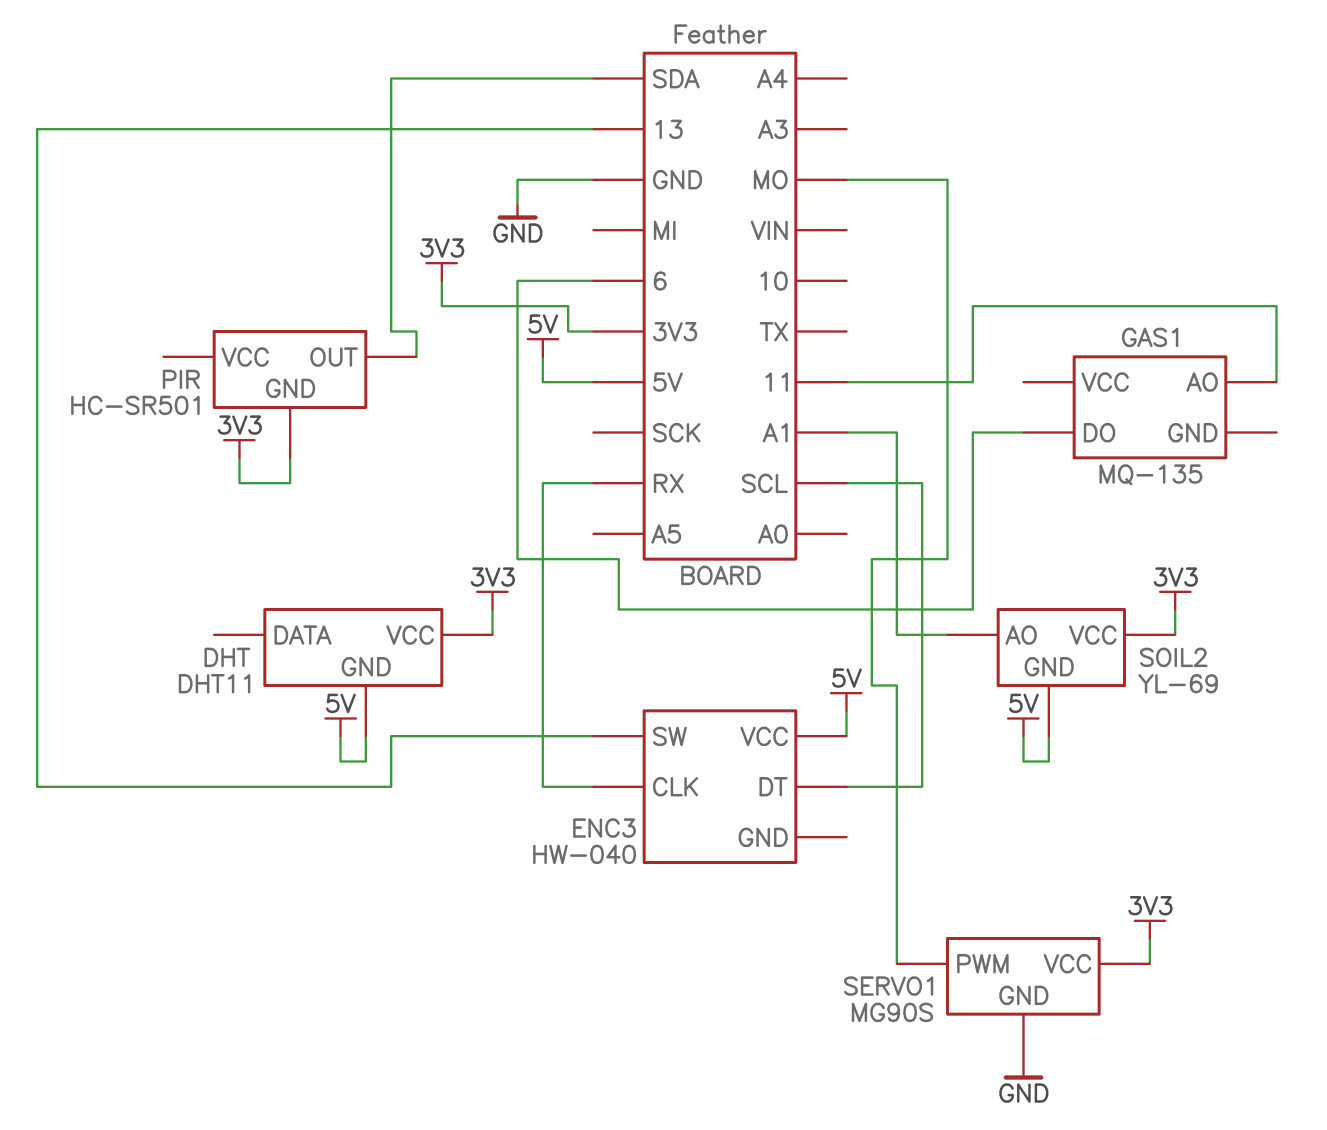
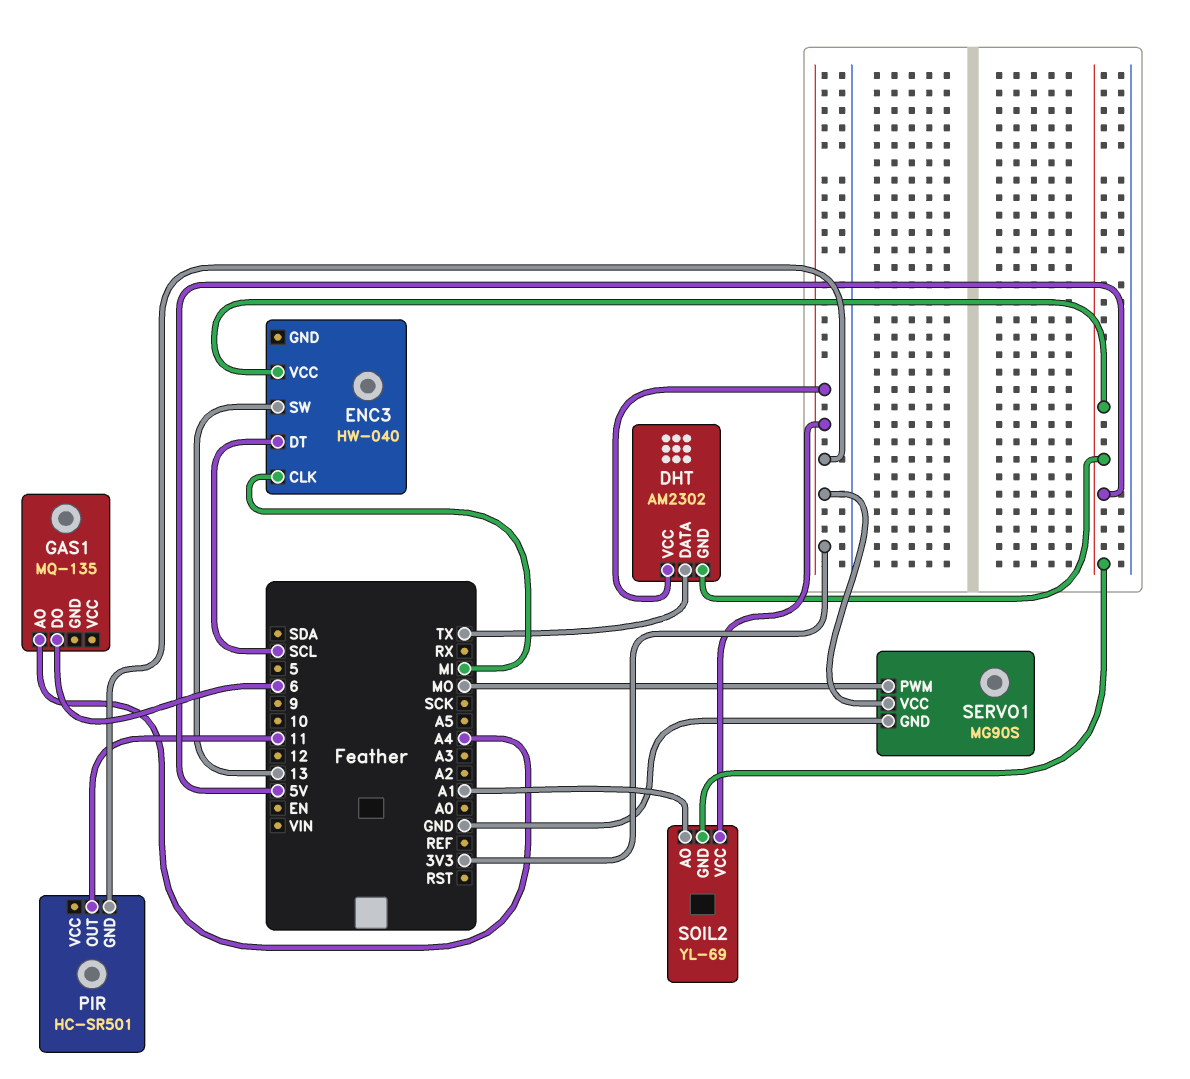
DHT: DHT11 -> AM2302
DHT pin DATA: none -> TX
ENC3 pin CLK: RX -> MI
GAS1 pin AO: 11 -> A4
PIR pin OUT: SDA -> 11

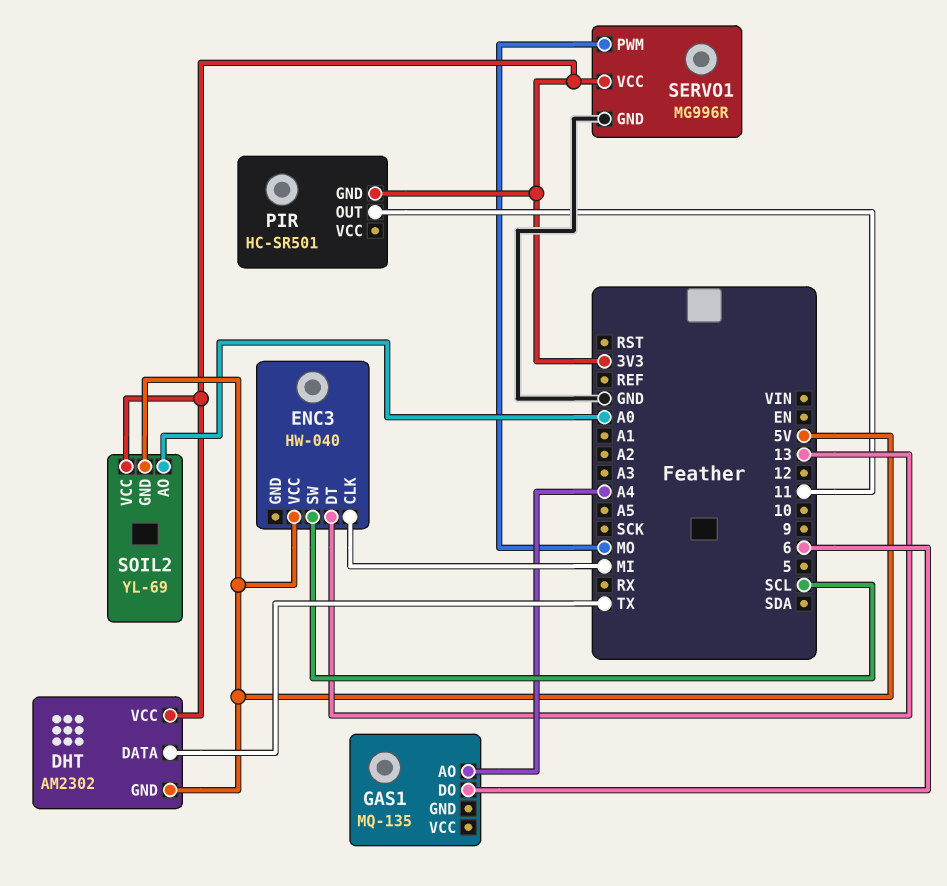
ENC3 pin DT: SCL -> 13
ENC3 pin SW: 13 -> SCL
SERVO1: MG90S -> MG996R
SOIL2 pin AO: A1 -> A0

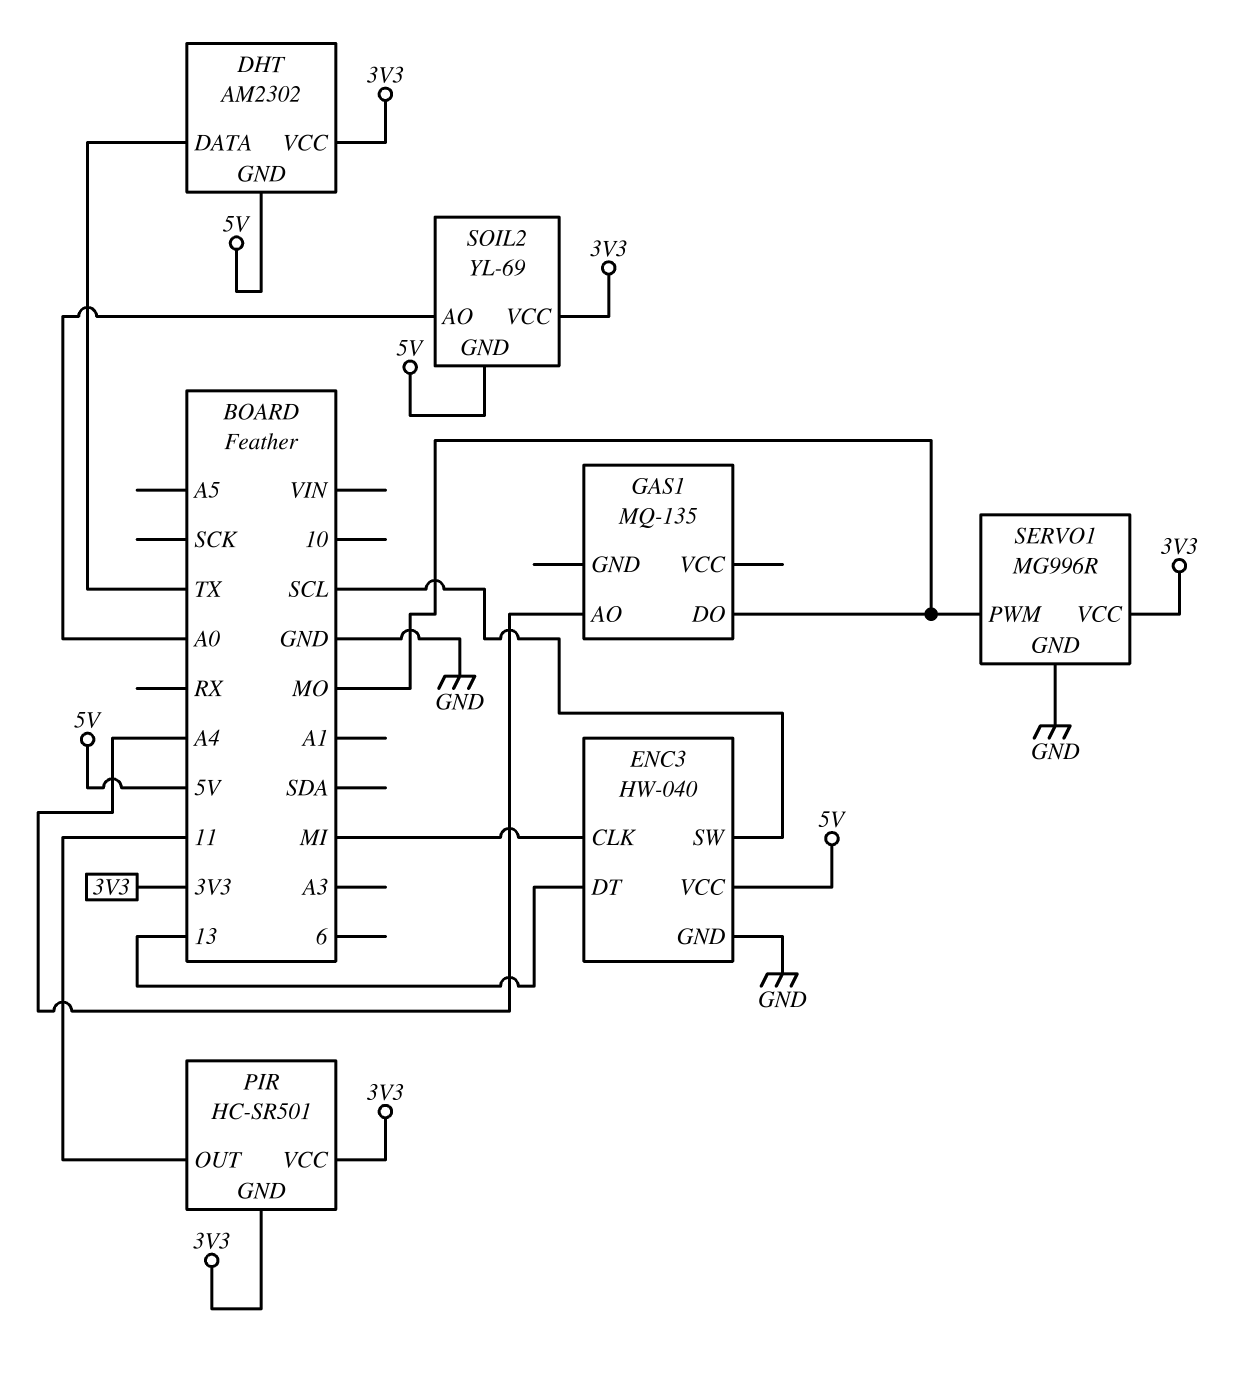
ENC3 pin GND: none -> GND
GAS1 pin DO: 6 -> MO
PIR pin VCC: none -> 3V3

